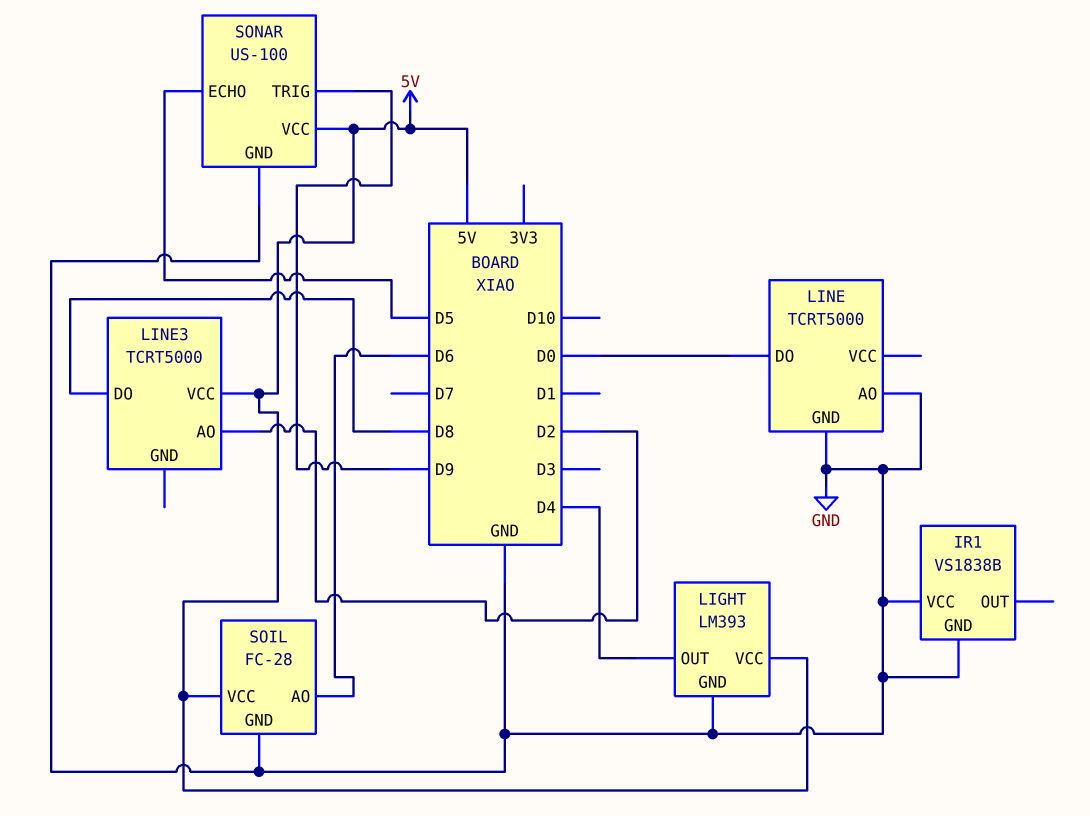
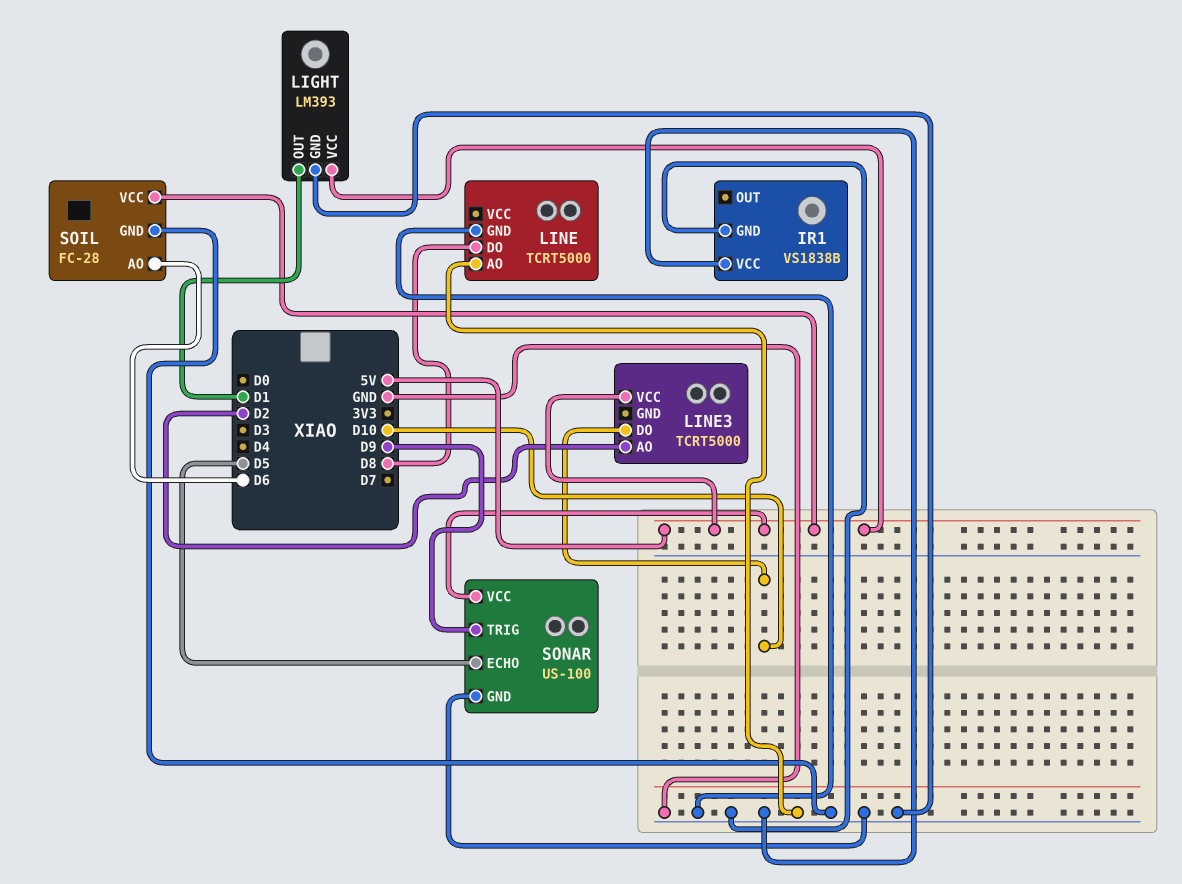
LIGHT pin OUT: D4 -> D1
LINE pin DO: D0 -> D8
LINE3 pin DO: D8 -> D10

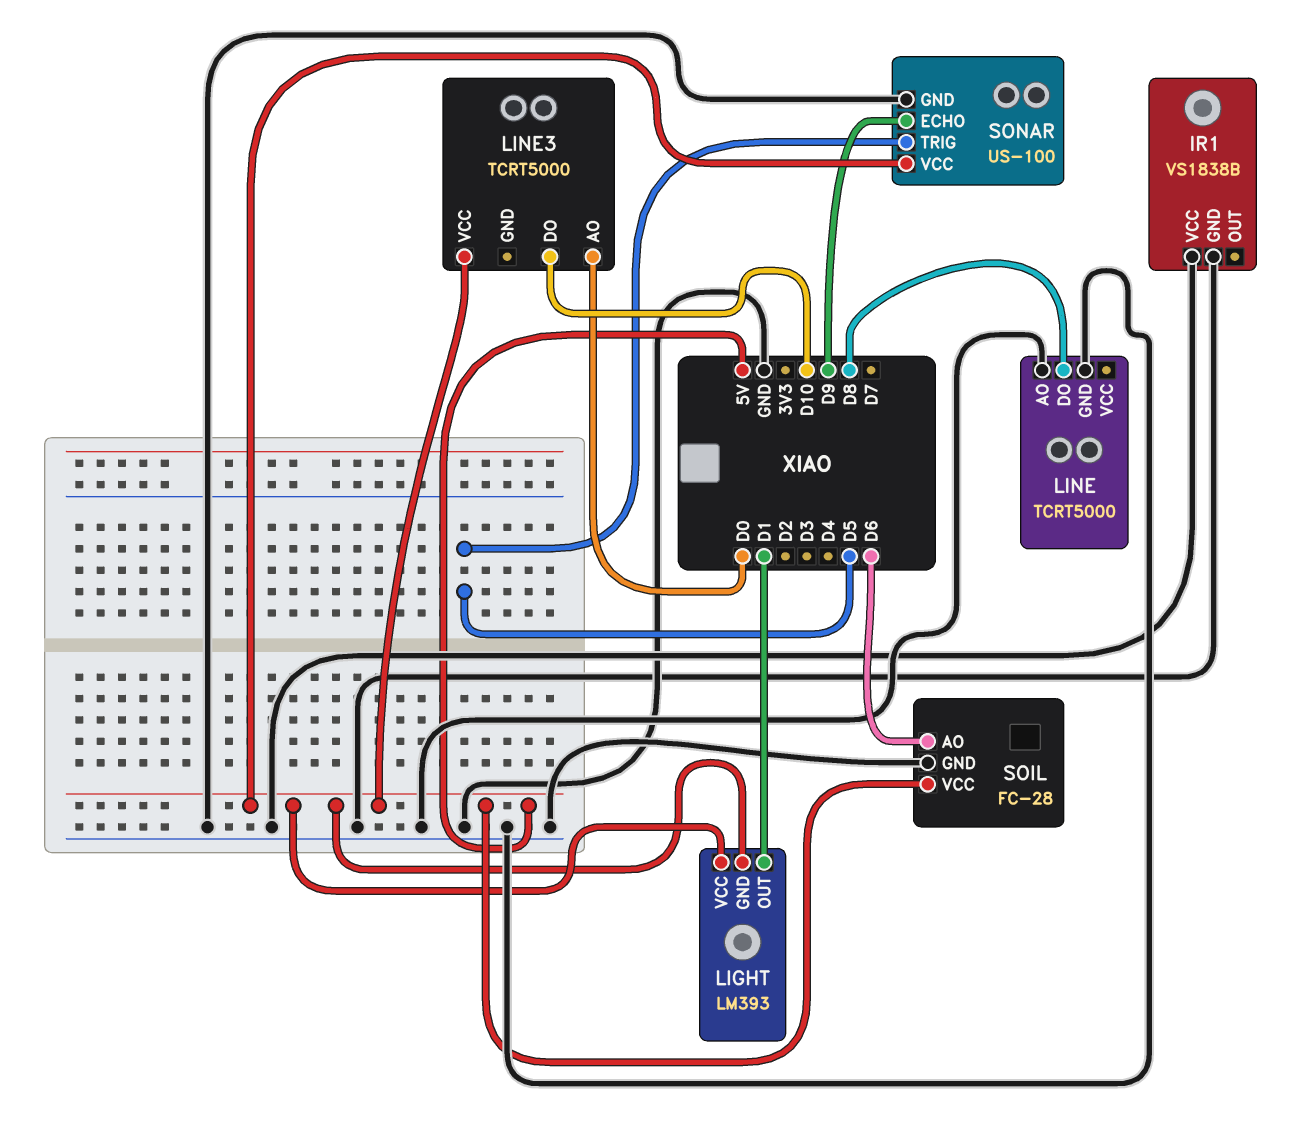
LIGHT pin GND: GND -> 5V
LINE3 pin AO: D2 -> D0
SONAR pin ECHO: D5 -> D9
SONAR pin TRIG: D9 -> D5

